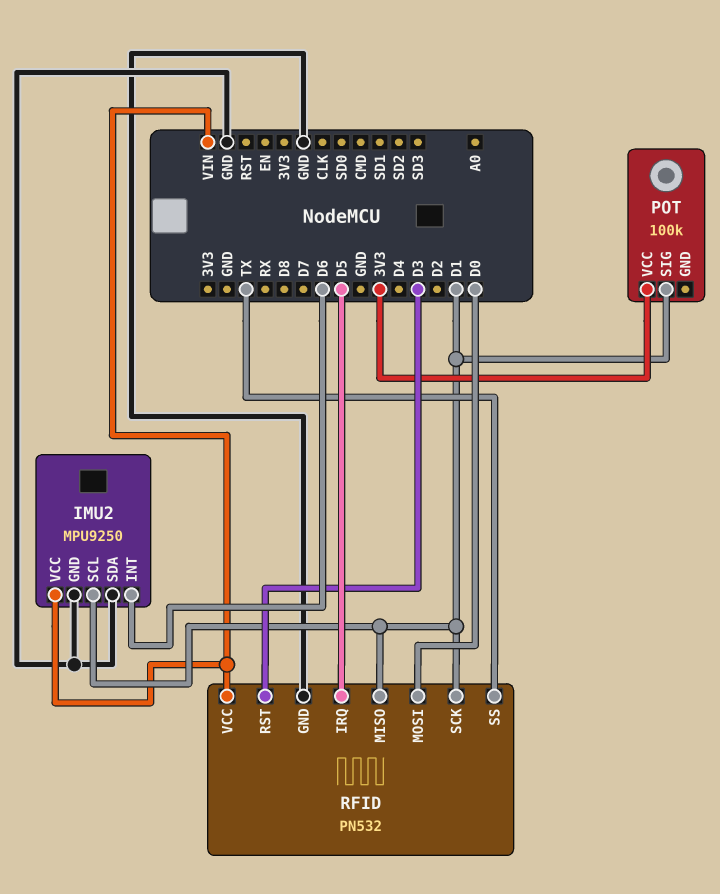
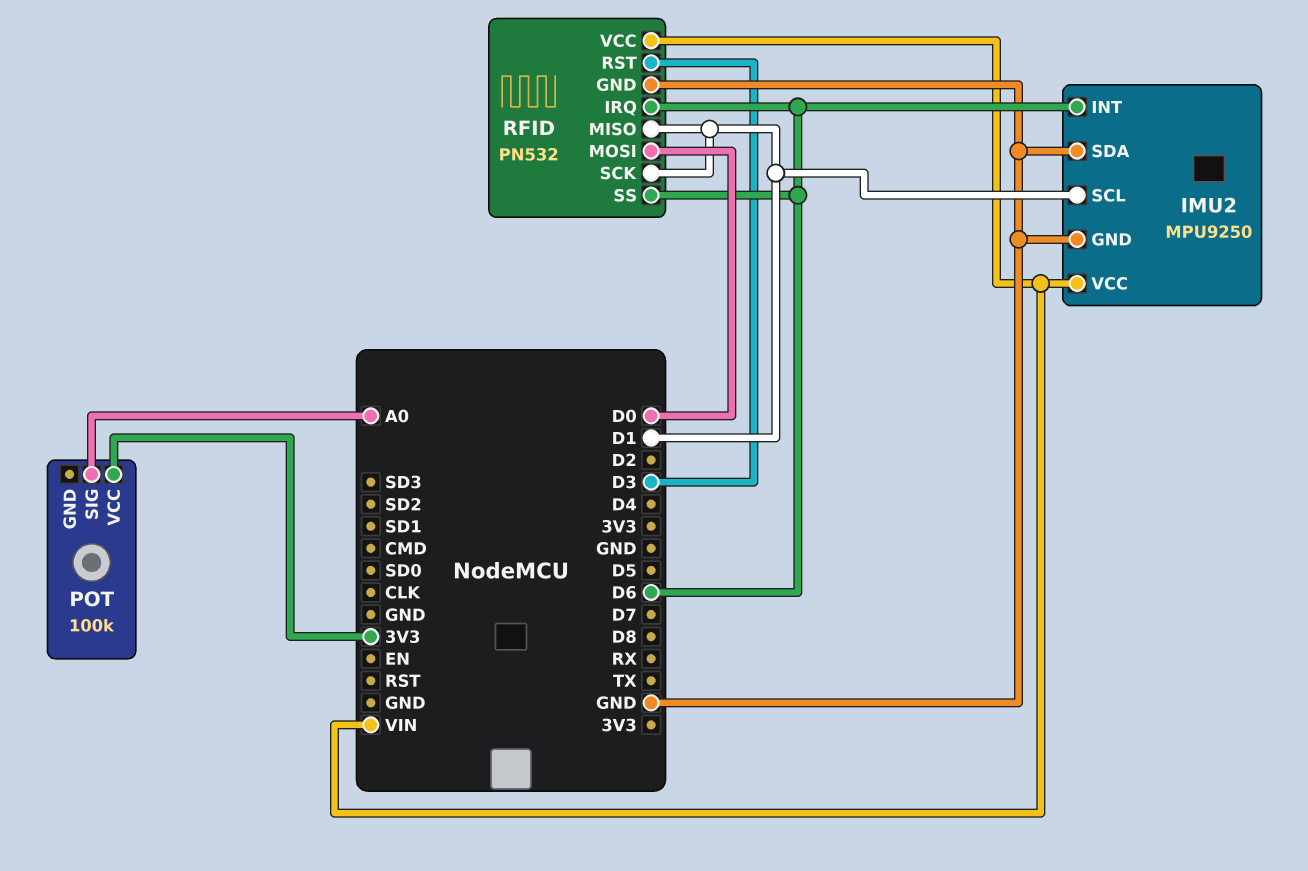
POT pin SIG: D1 -> A0
RFID pin IRQ: D5 -> D6
RFID pin SS: TX -> D6

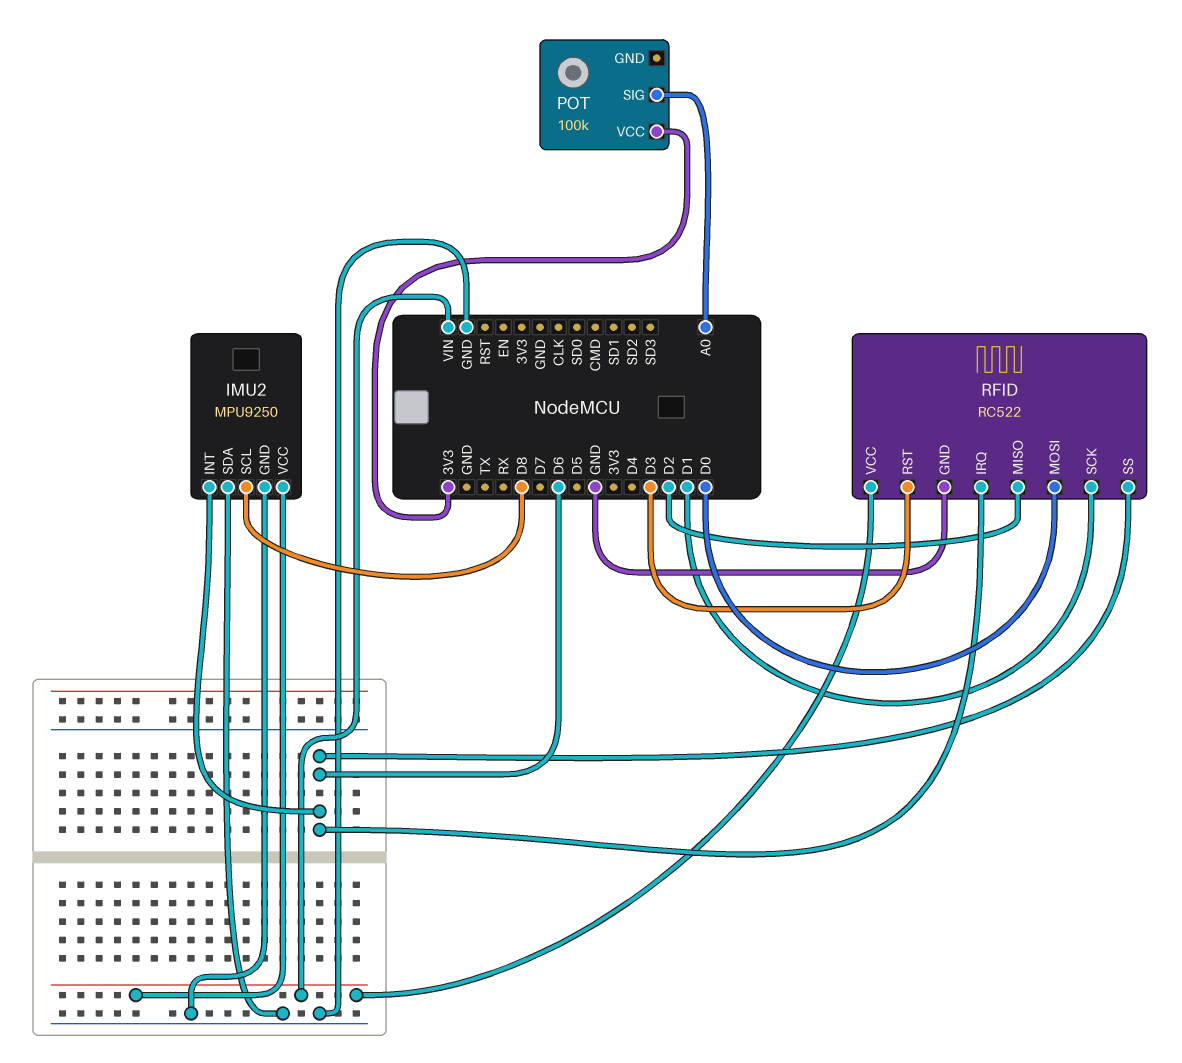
IMU2 pin SCL: D1 -> D8
RFID: PN532 -> RC522
RFID pin MISO: D1 -> D2

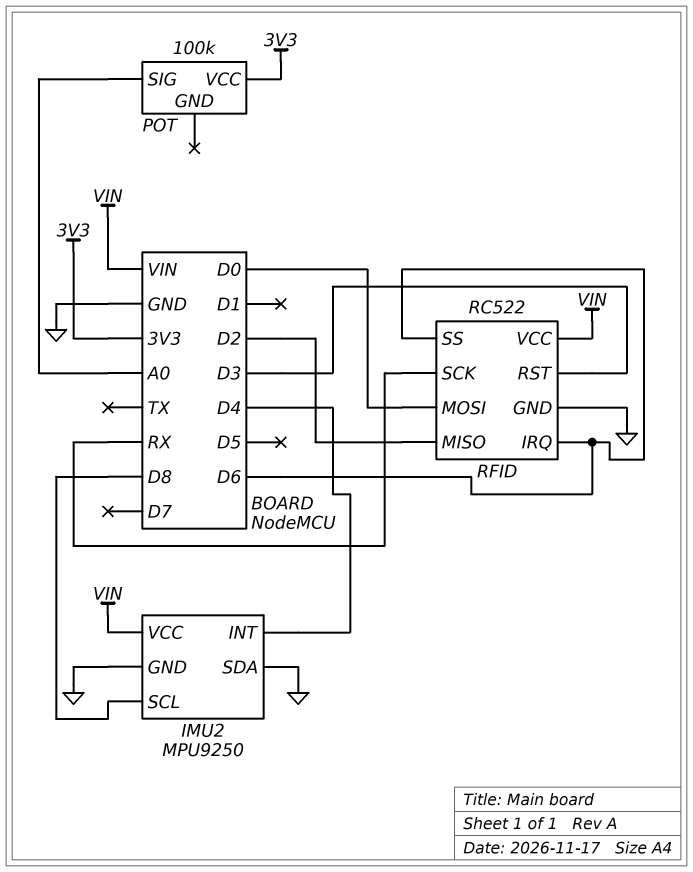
IMU2 pin INT: D6 -> D4
RFID pin SCK: D1 -> RX

